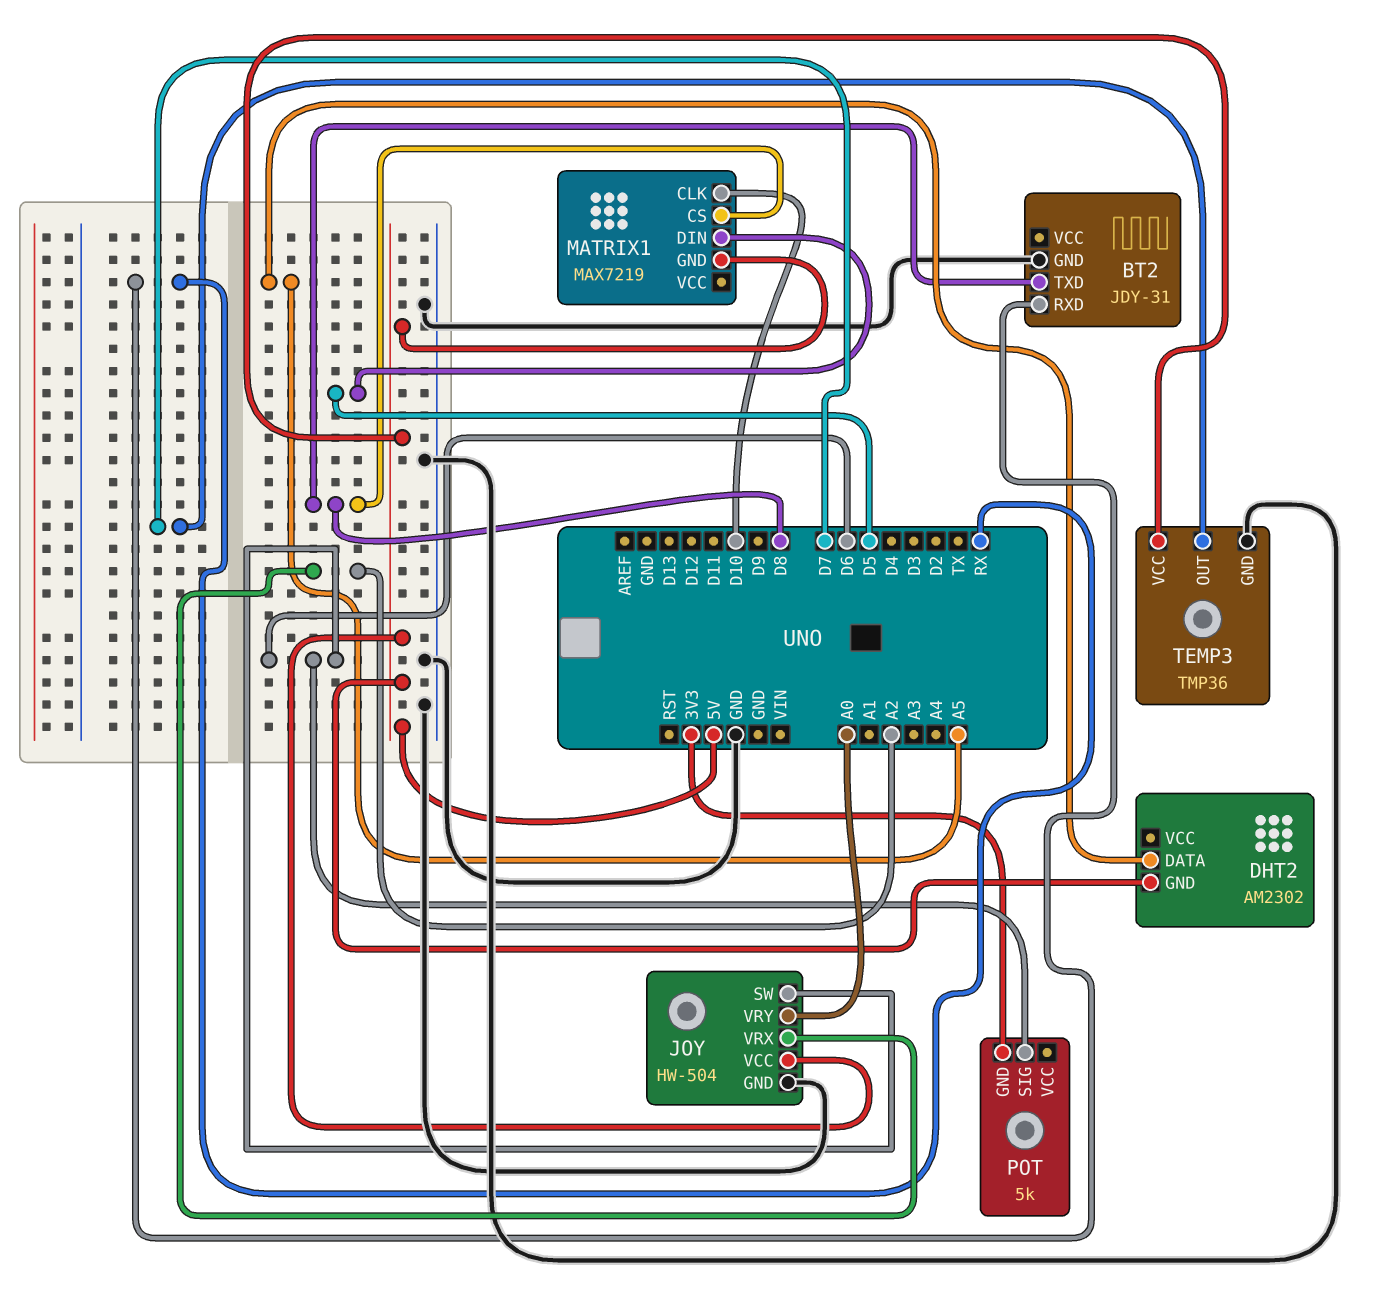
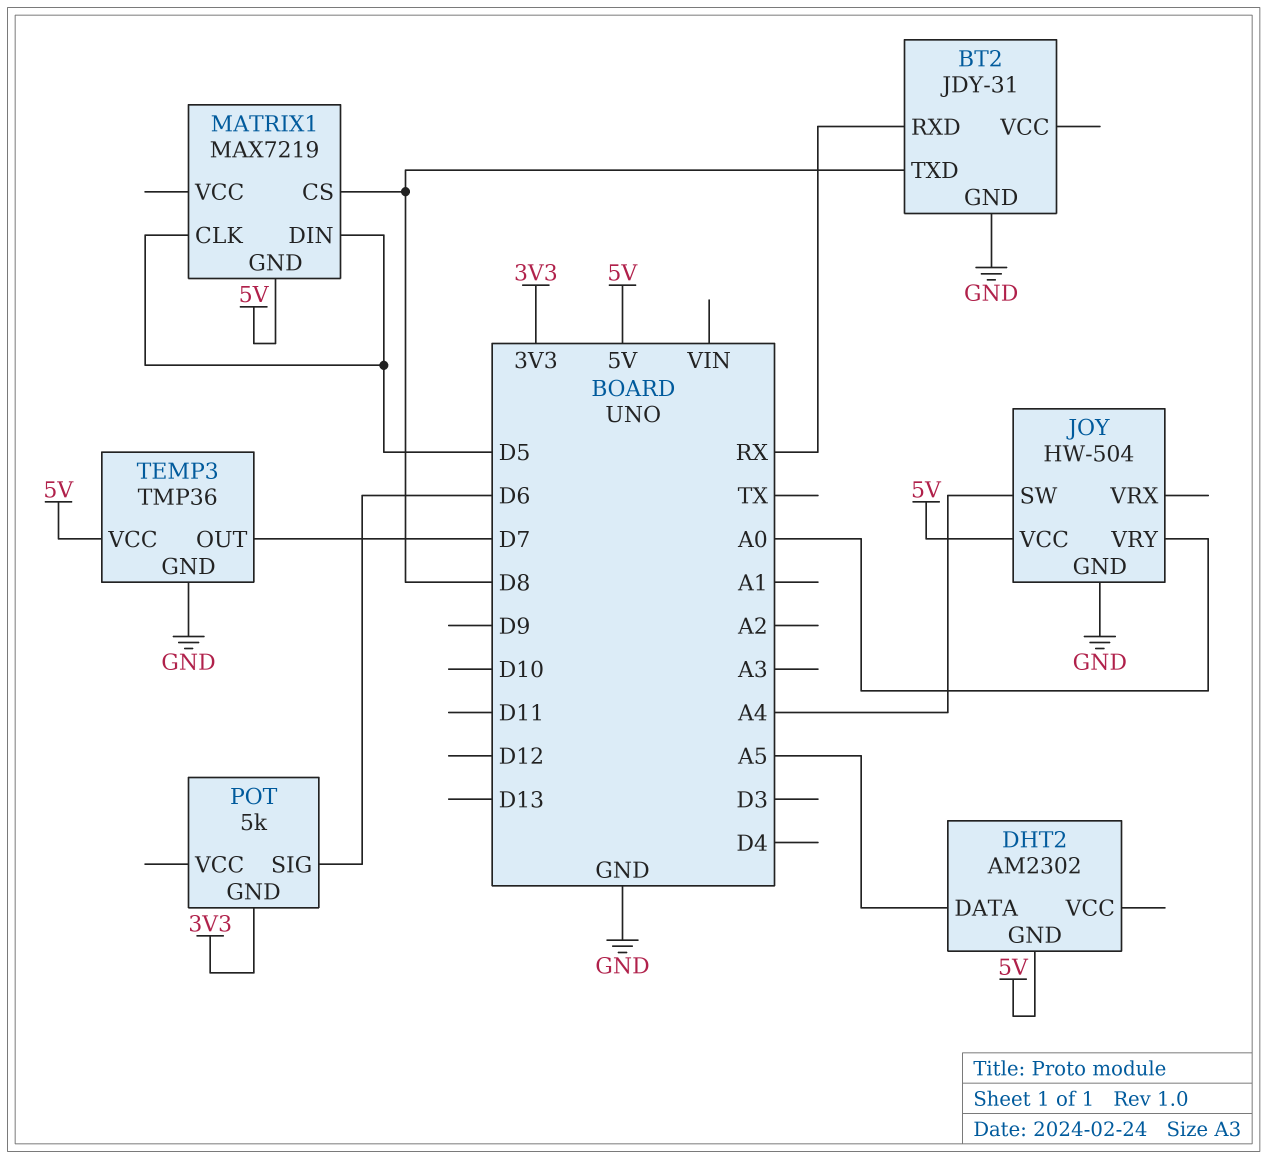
JOY pin SW: D6 -> A4
JOY pin VRX: A2 -> none
MATRIX1 pin CLK: D10 -> D5

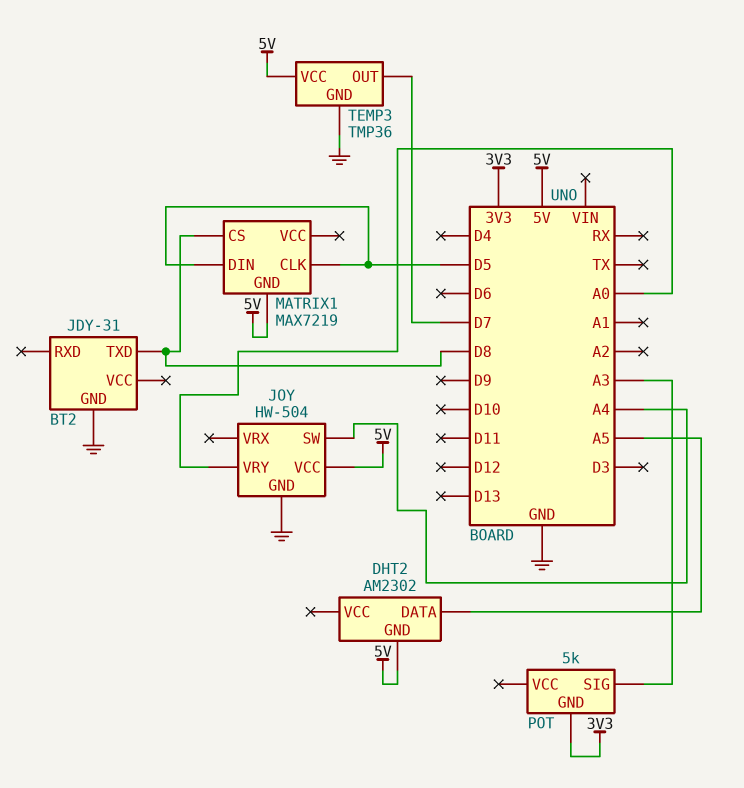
BT2 pin RXD: RX -> none
POT pin SIG: D6 -> A3

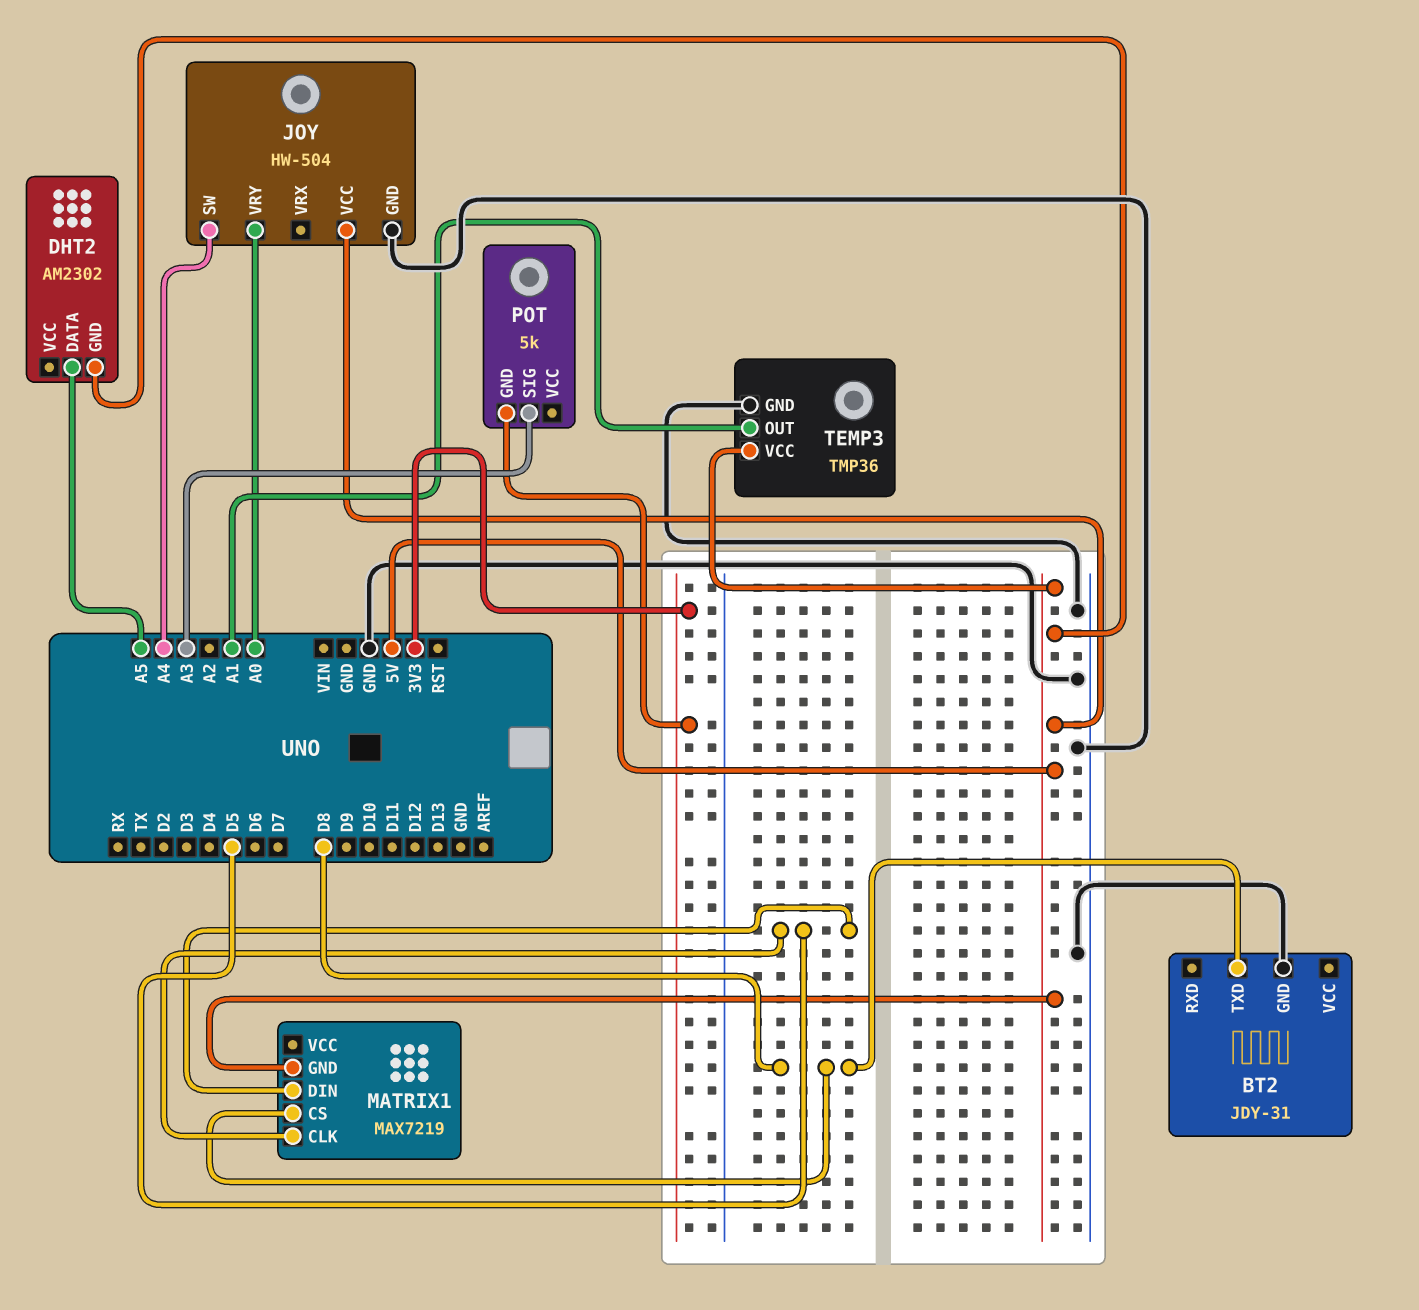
TEMP3 pin OUT: D7 -> A1

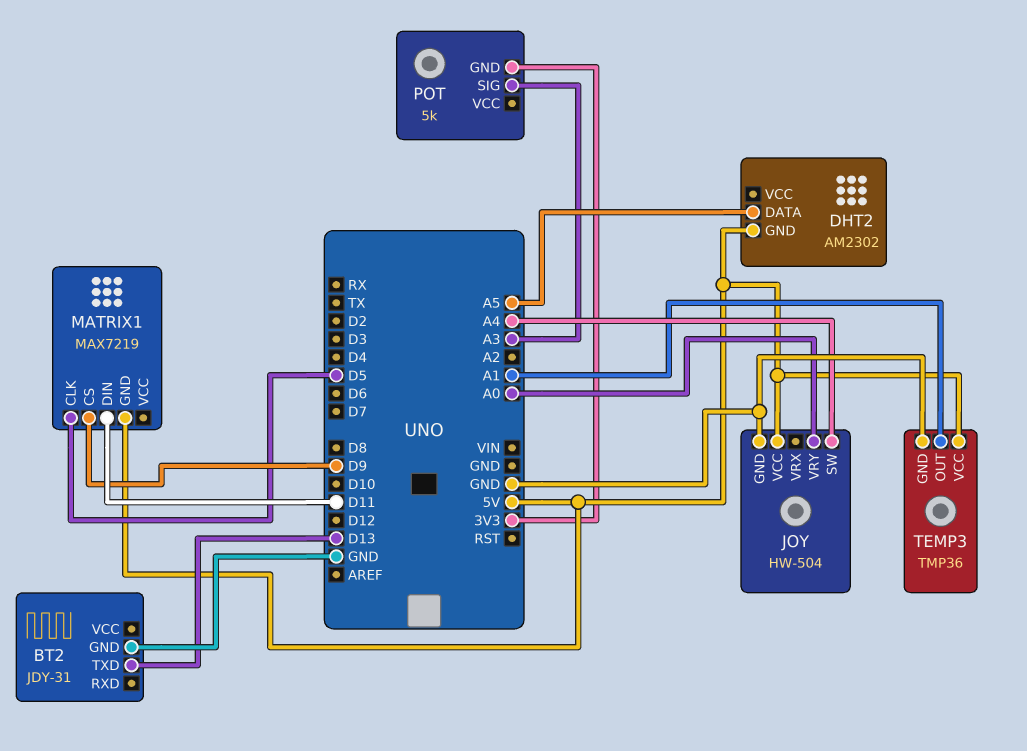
BT2 pin TXD: D8 -> D13
MATRIX1 pin CS: D8 -> D9
MATRIX1 pin DIN: D5 -> D11

